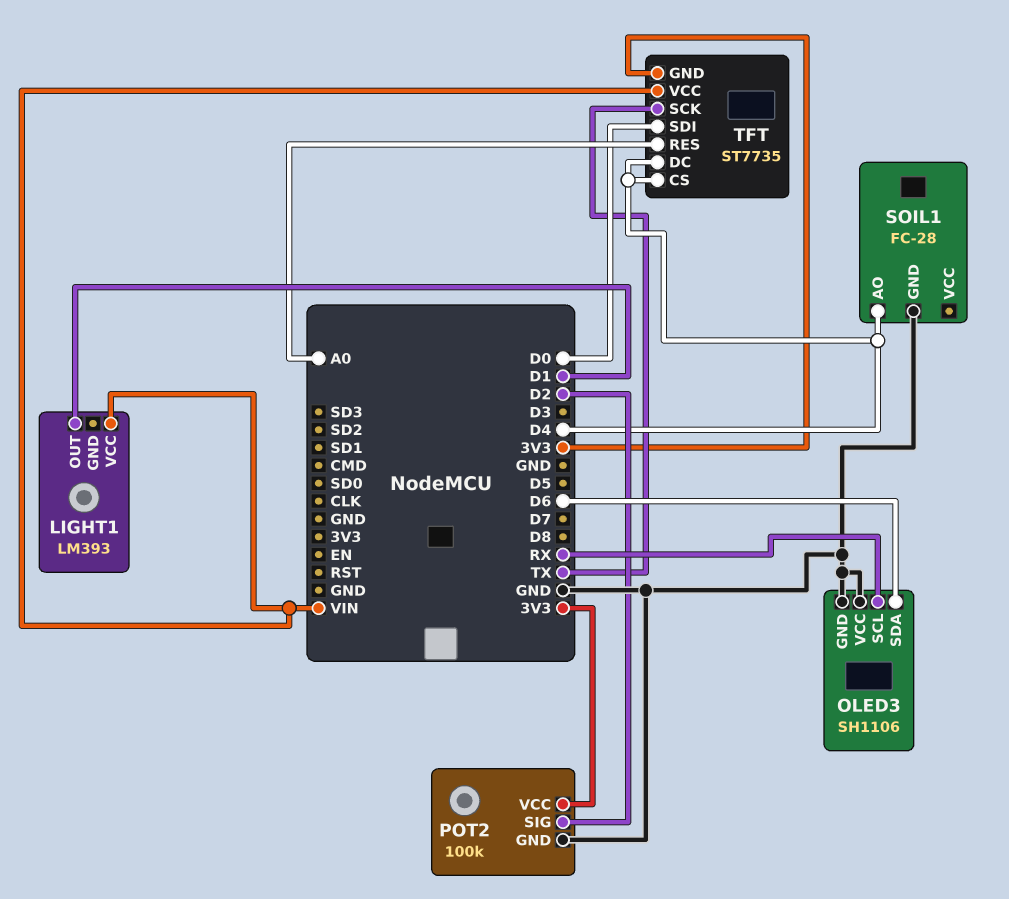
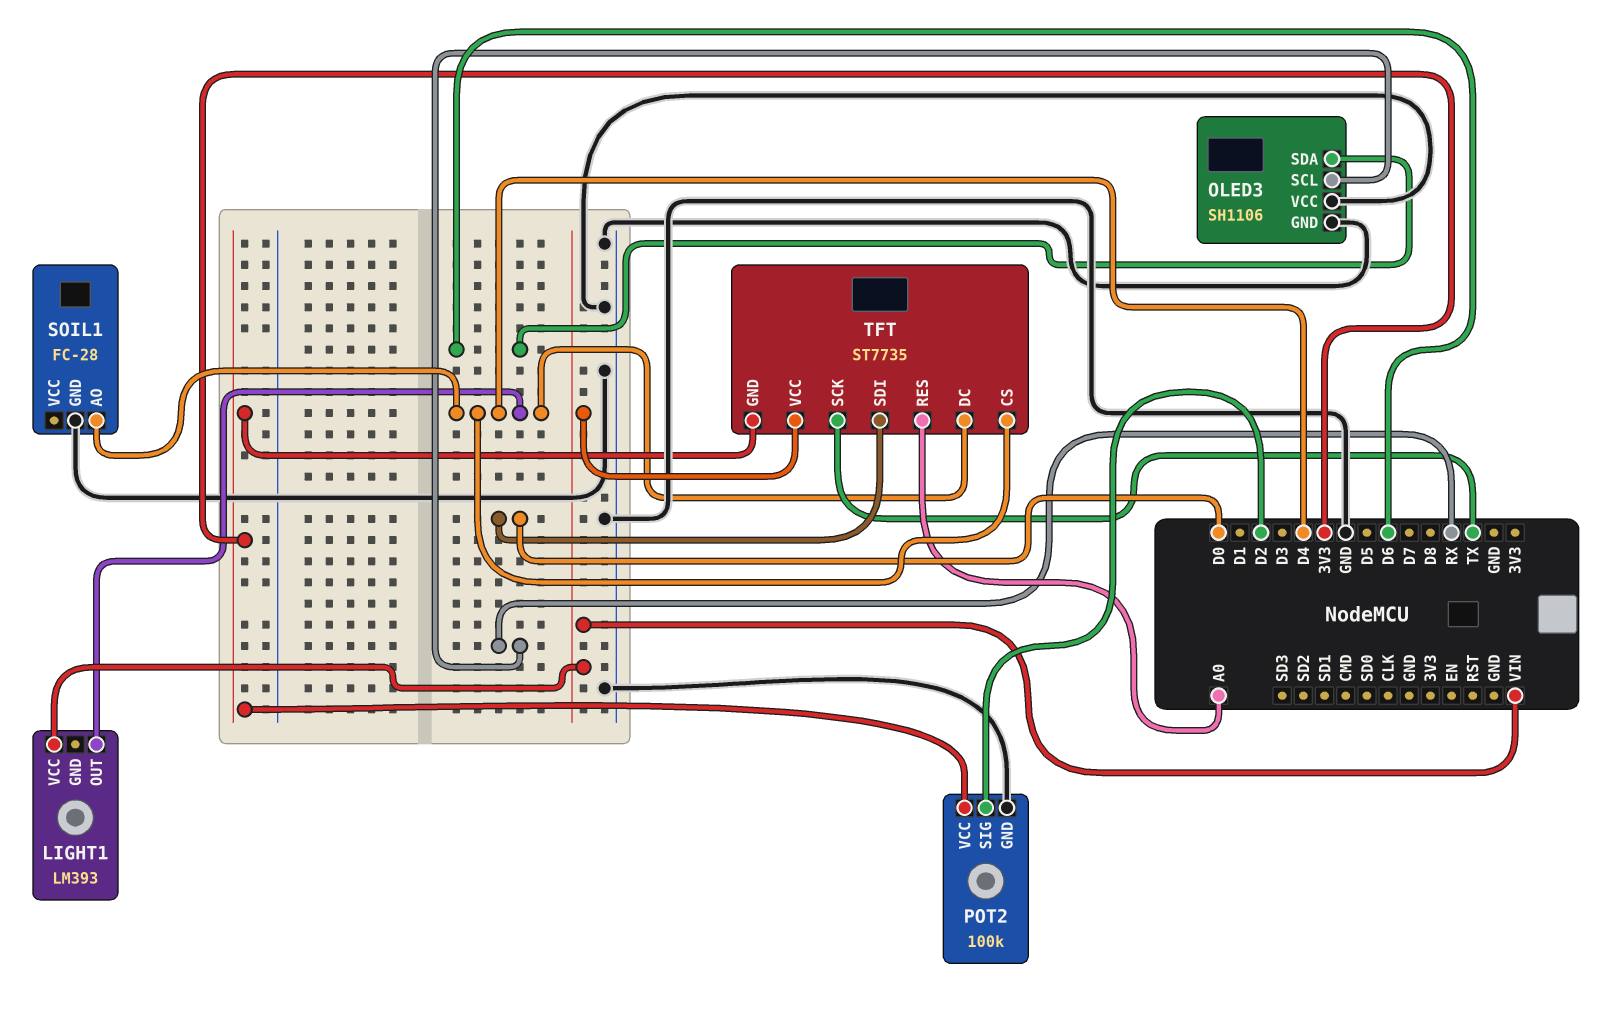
LIGHT1 pin OUT: D1 -> D4

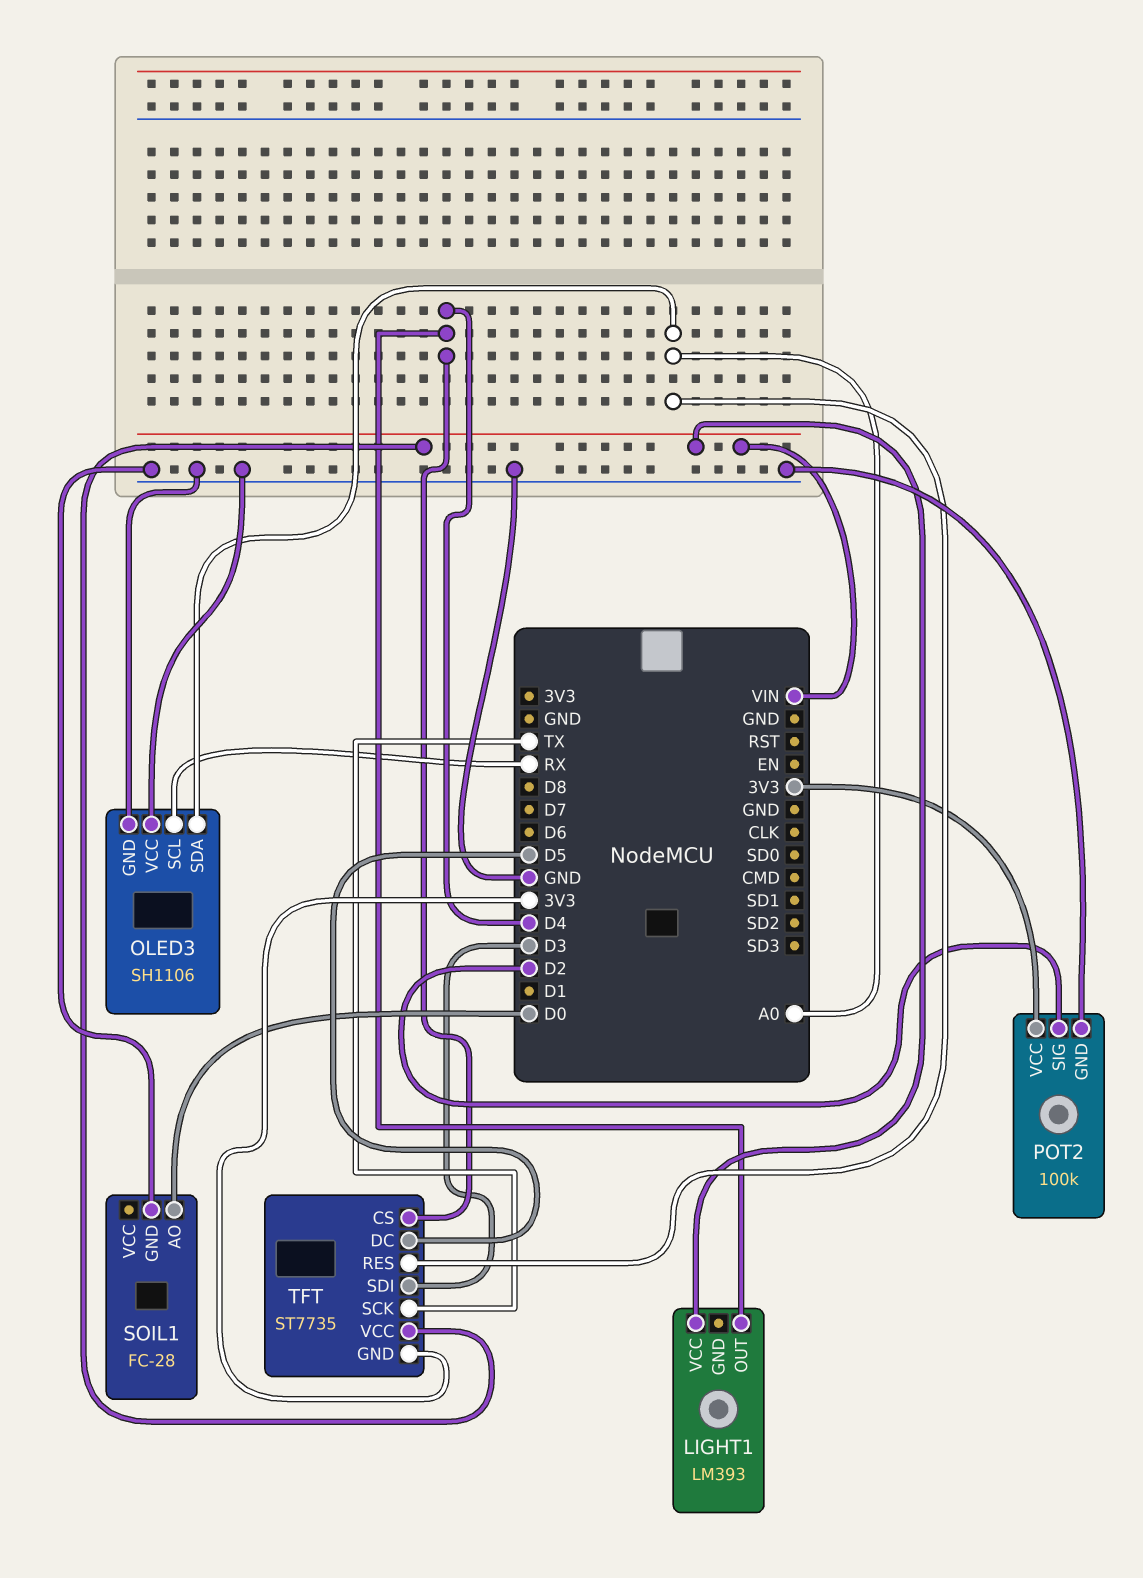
OLED3 pin SDA: D6 -> A0
SOIL1 pin AO: D4 -> D0
TFT pin DC: D4 -> D5
TFT pin SDI: D0 -> D3

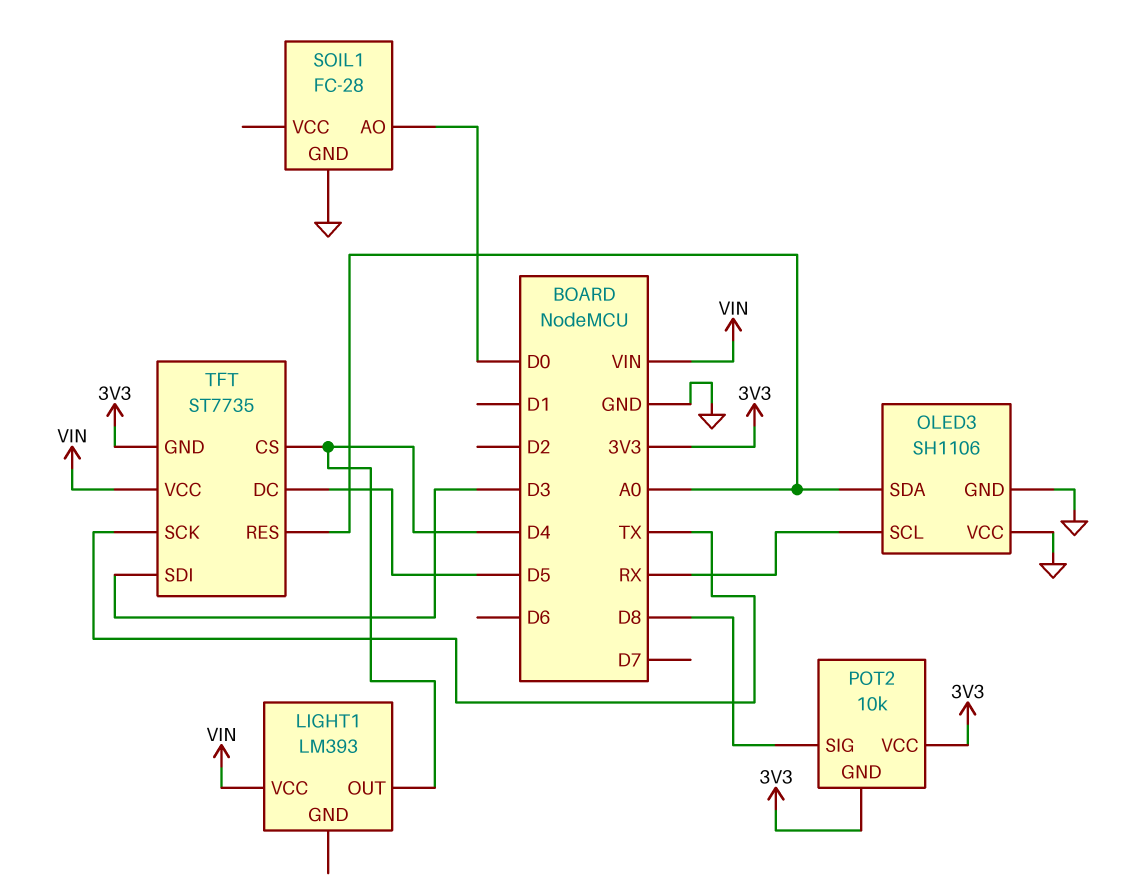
POT2: 100k -> 10k
POT2 pin GND: GND -> 3V3
POT2 pin SIG: D2 -> D8

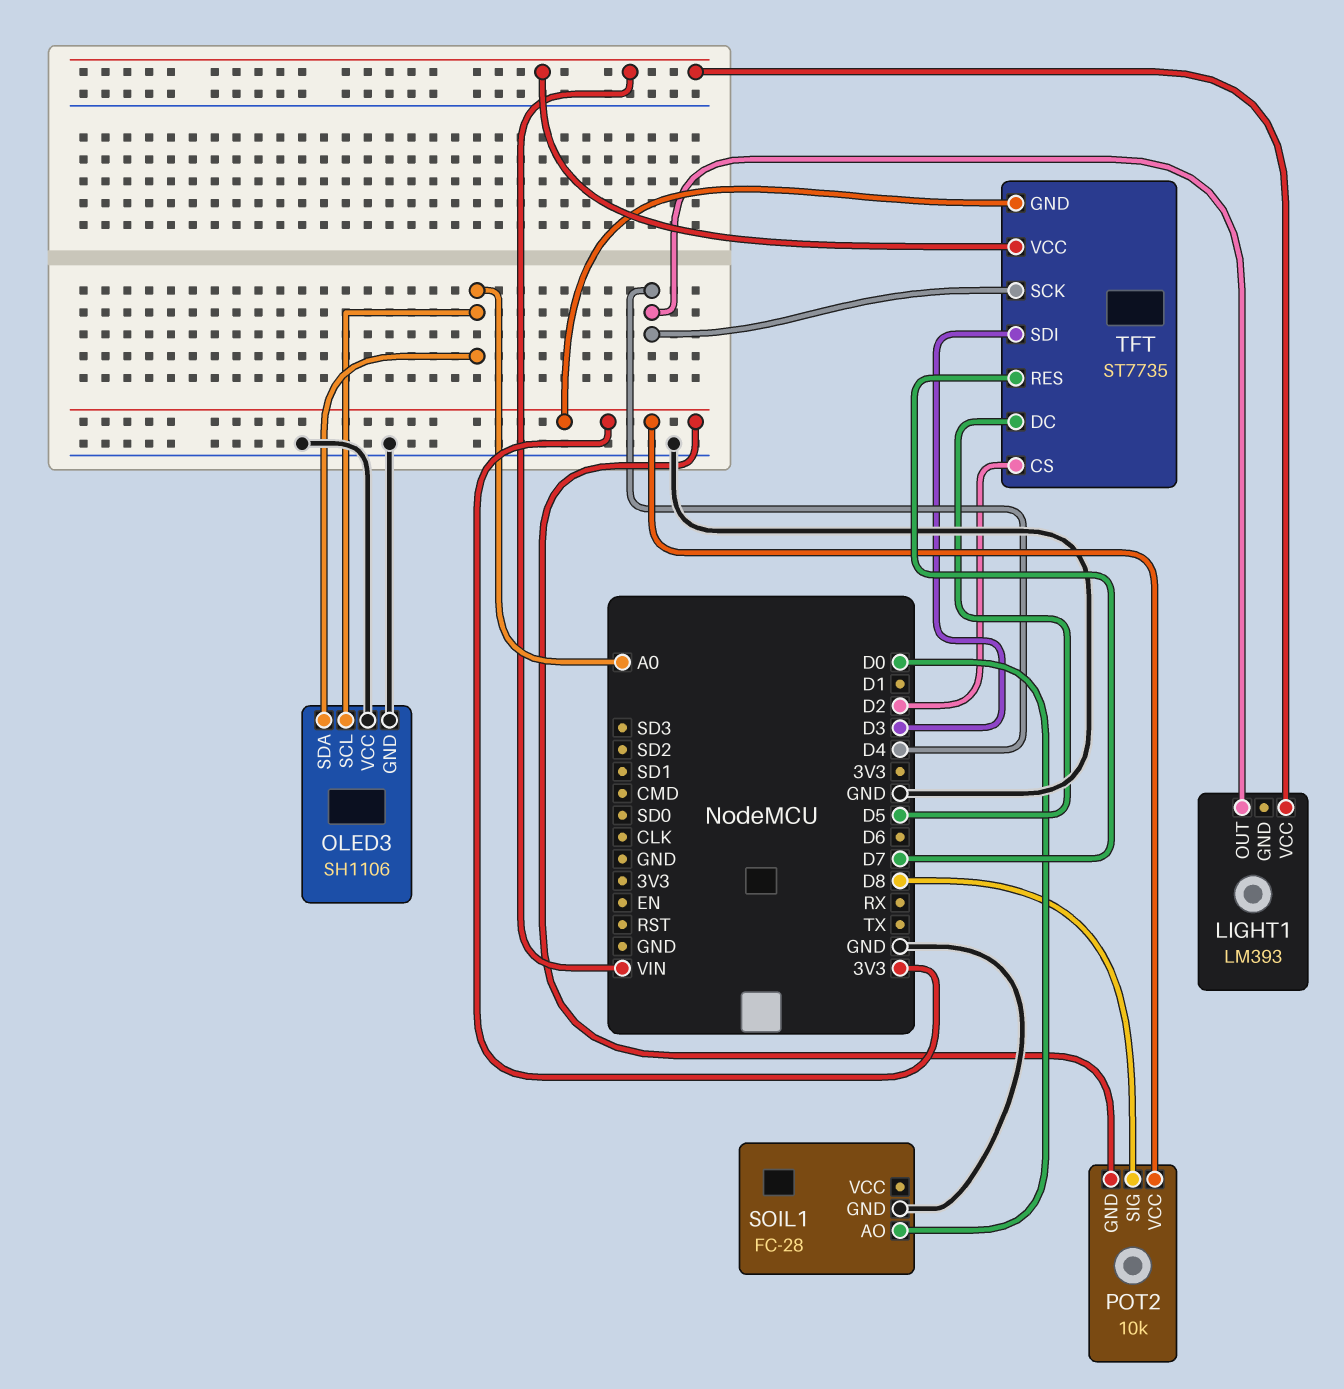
OLED3 pin SCL: RX -> A0
TFT pin CS: D4 -> D2
TFT pin RES: A0 -> D7
TFT pin SCK: TX -> D4

